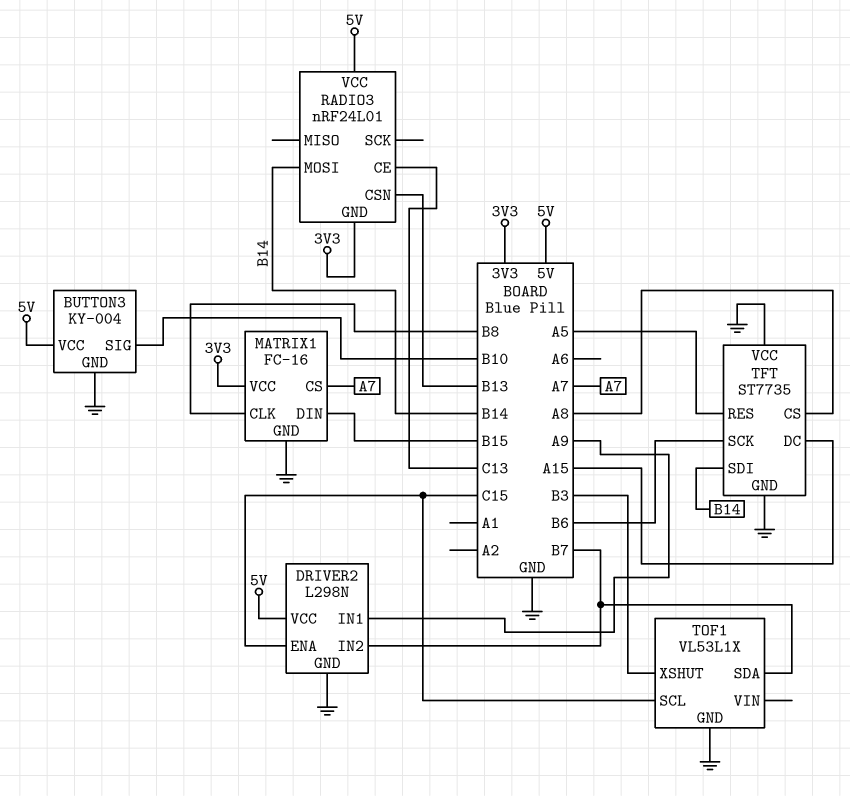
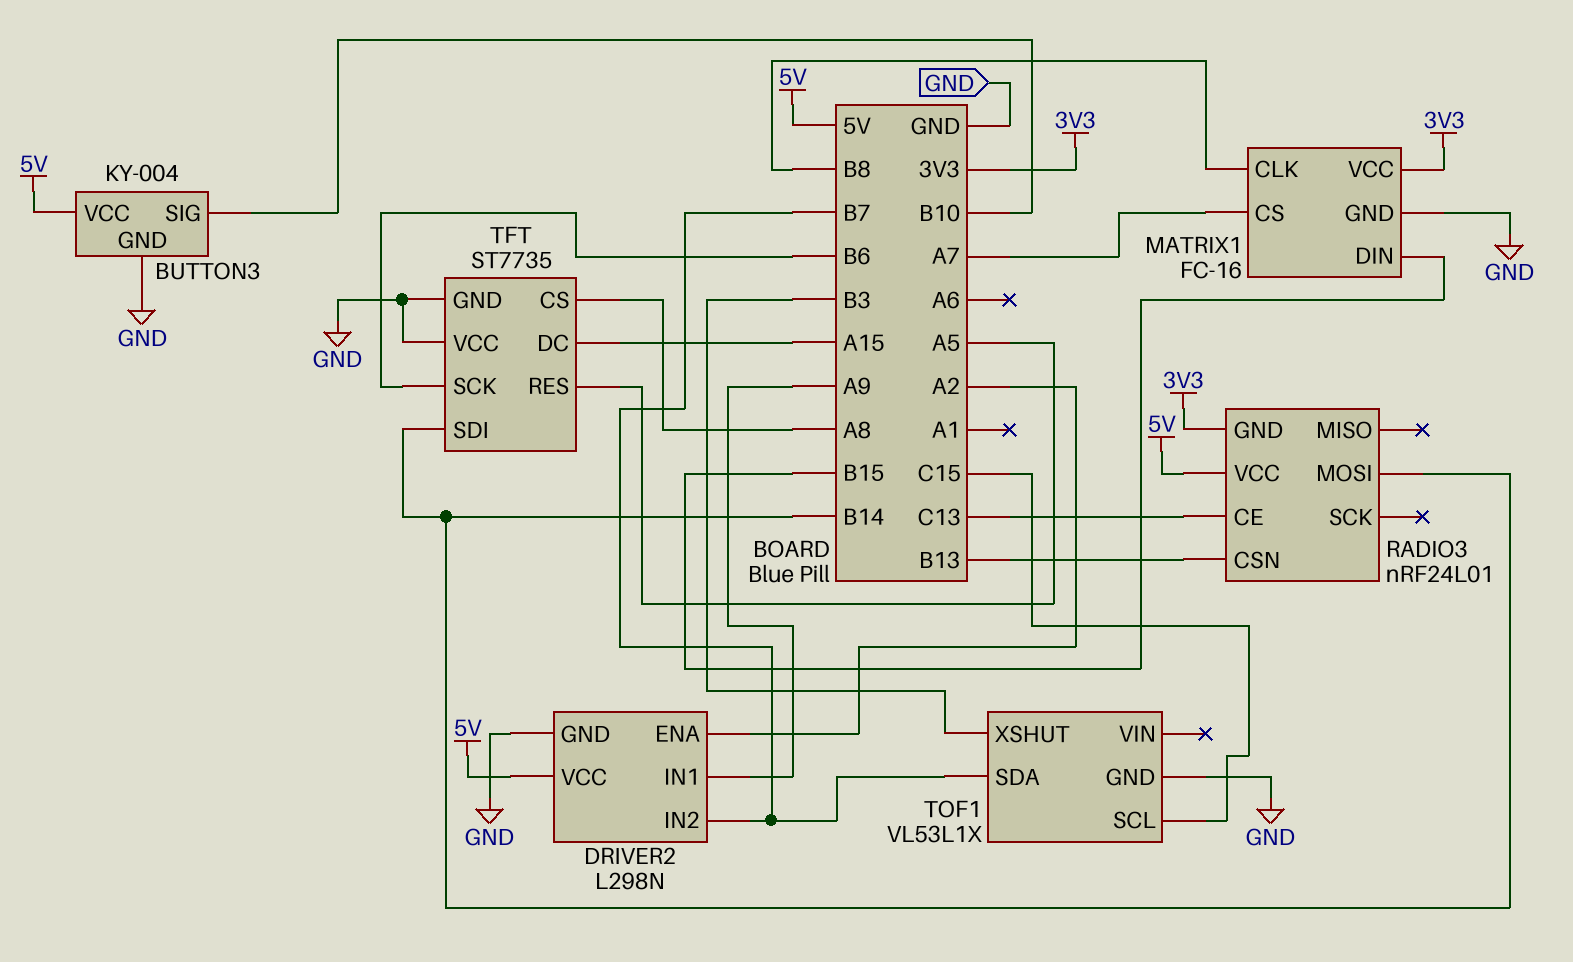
DRIVER2 pin ENA: C15 -> A2

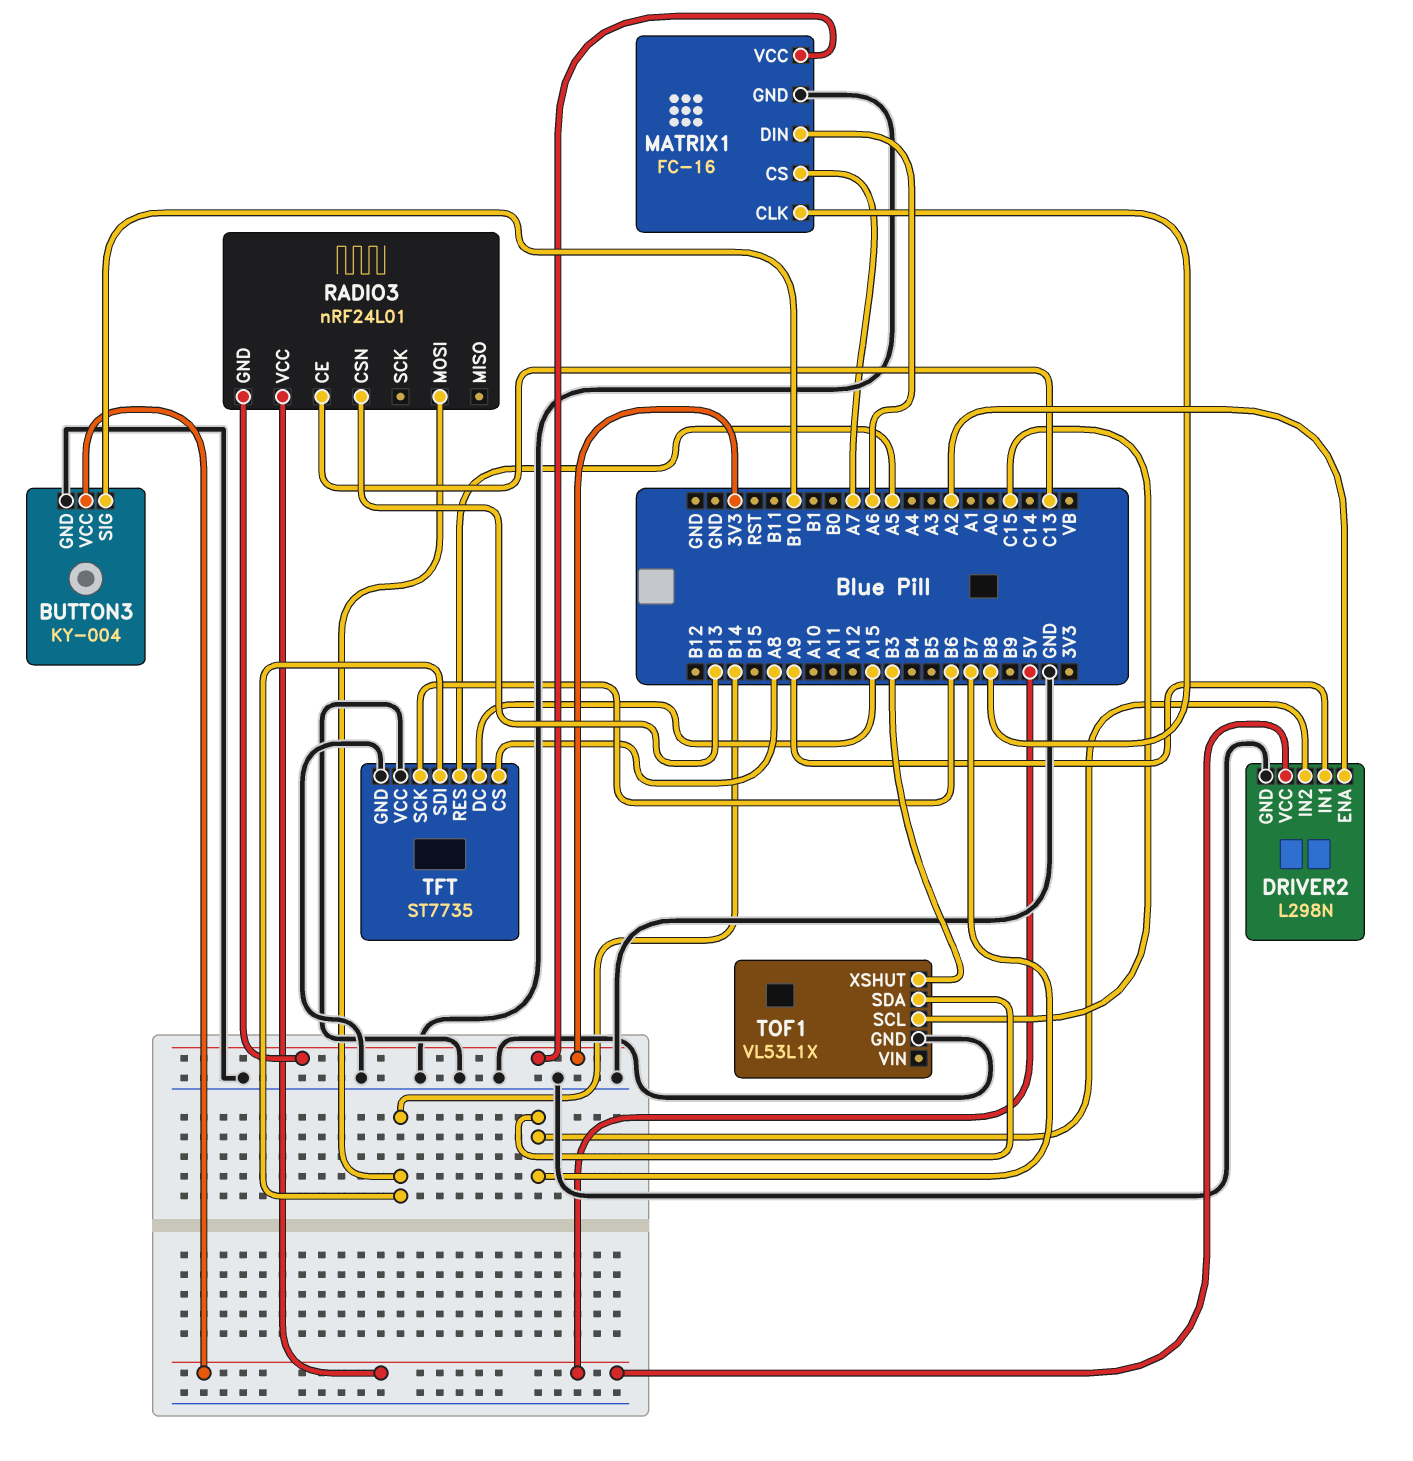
MATRIX1 pin DIN: B15 -> A6

